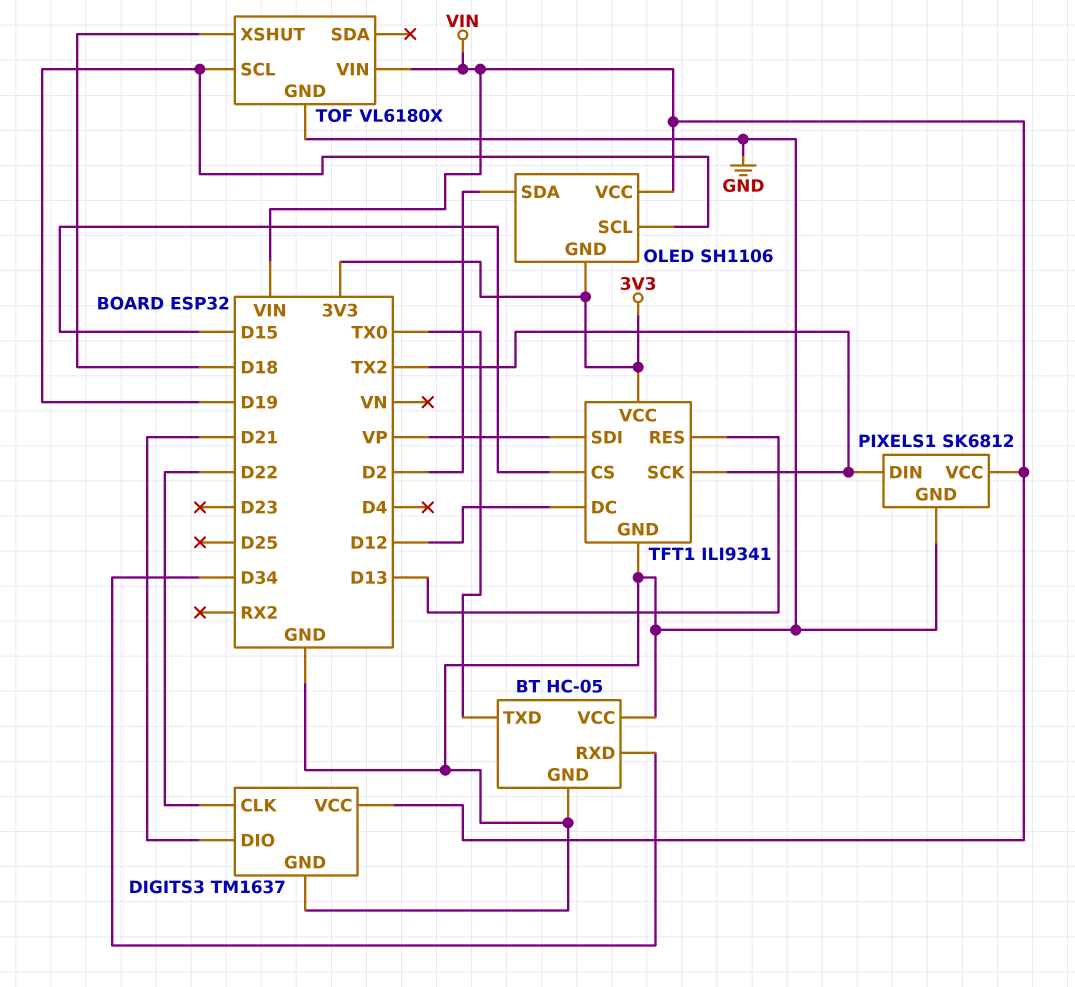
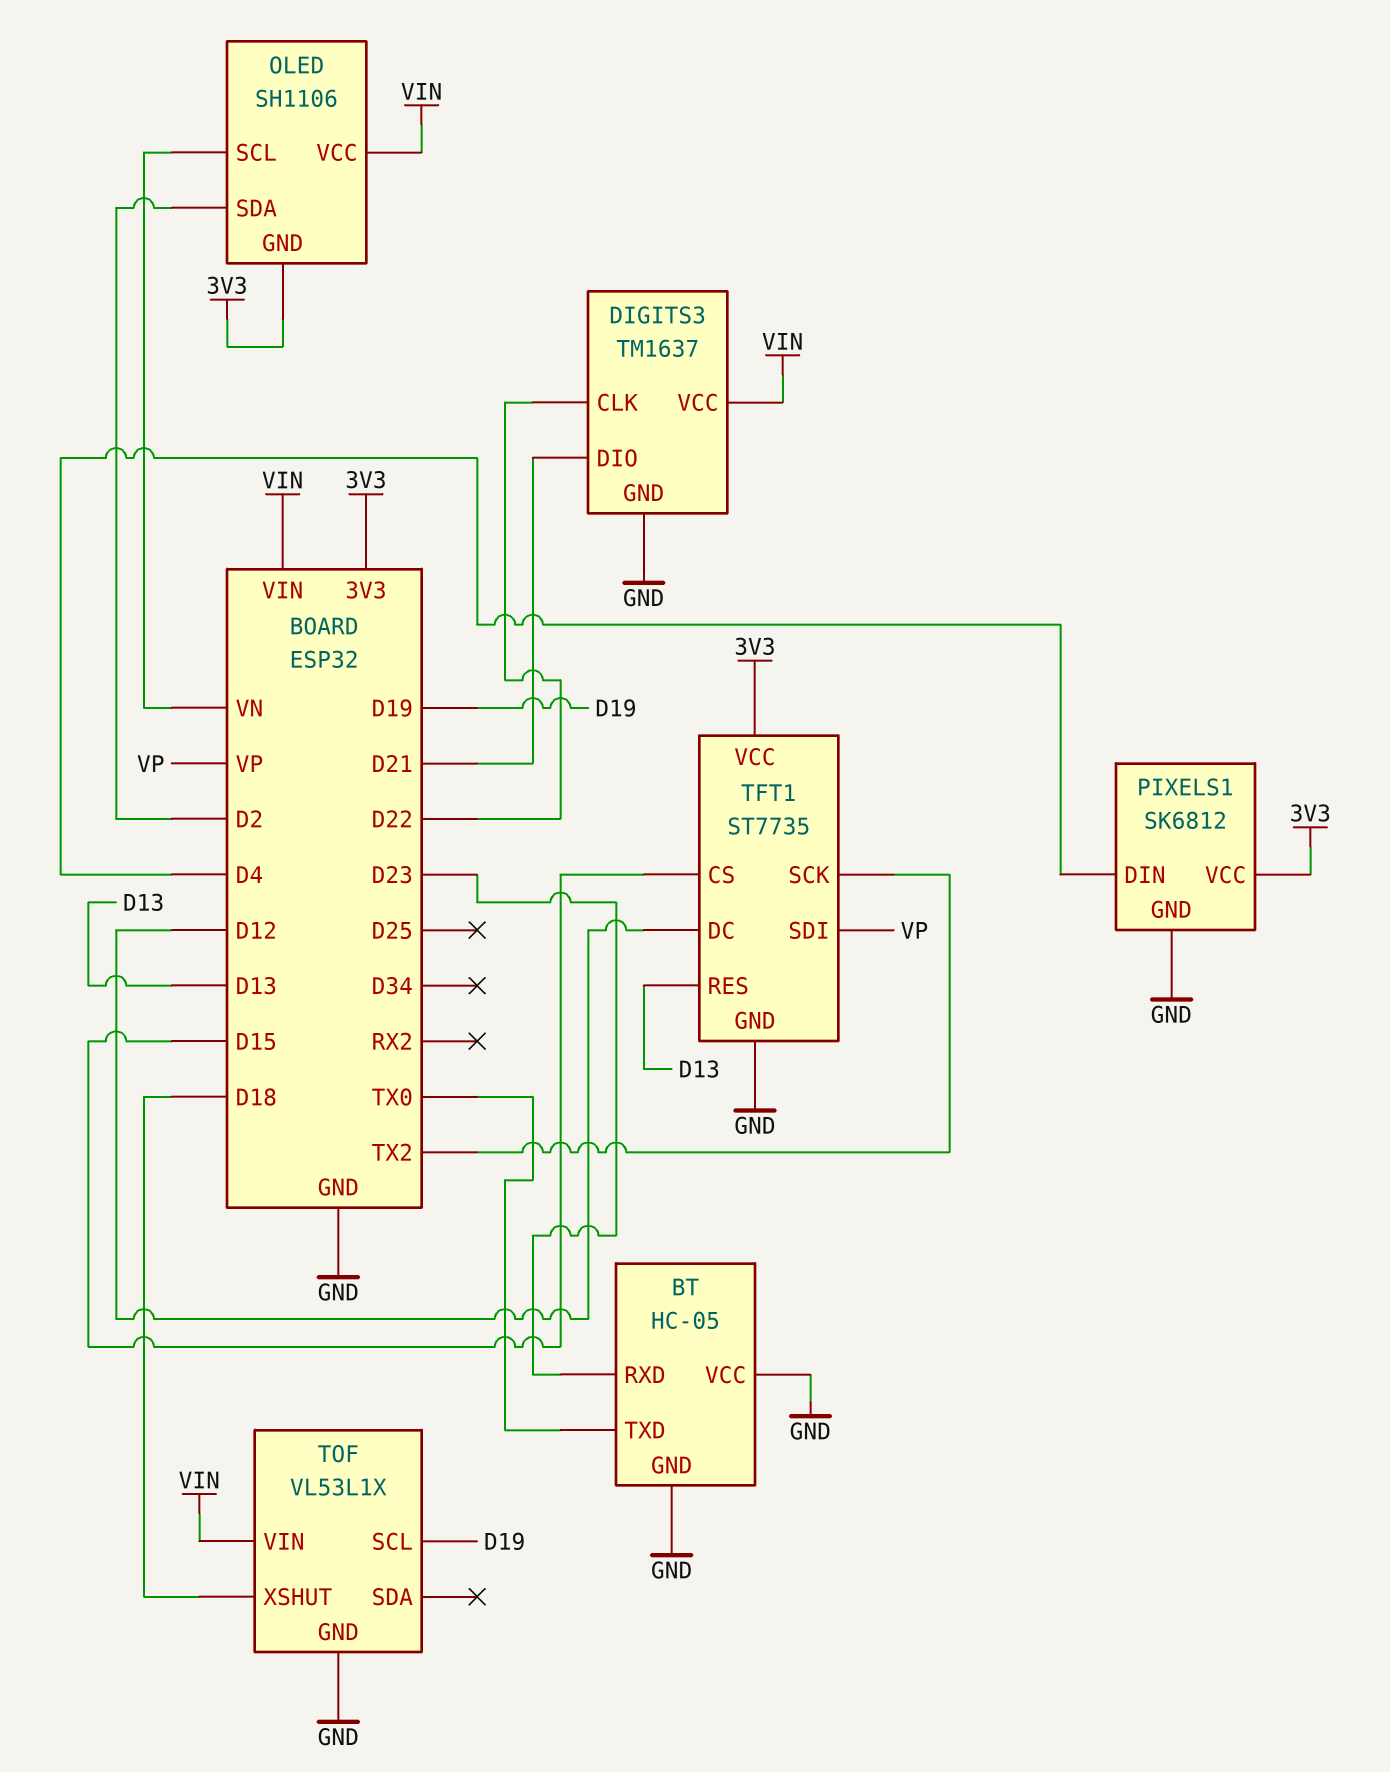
BT pin RXD: D34 -> D23
OLED pin SCL: D19 -> VN
PIXELS1 pin DIN: TX2 -> D4
PIXELS1 pin VCC: VIN -> 3V3
TFT1: ILI9341 -> ST7735
TOF: VL6180X -> VL53L1X

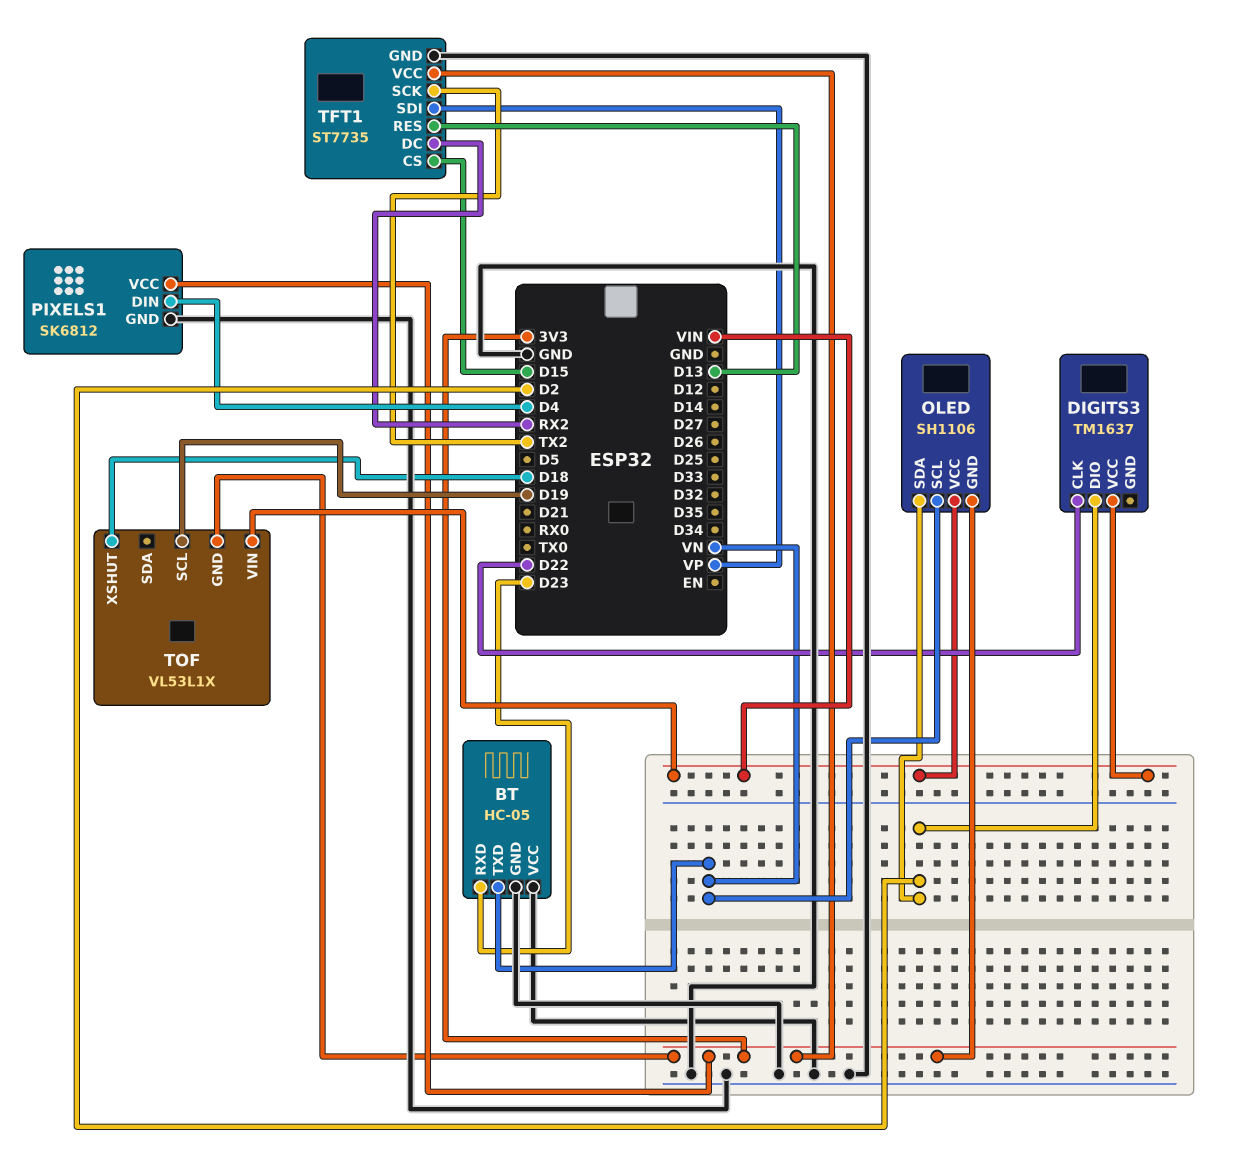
BT pin TXD: TX0 -> VN
DIGITS3 pin DIO: D21 -> D2
DIGITS3 pin GND: GND -> none
TFT1 pin DC: D12 -> RX2
TOF pin GND: GND -> 3V3

